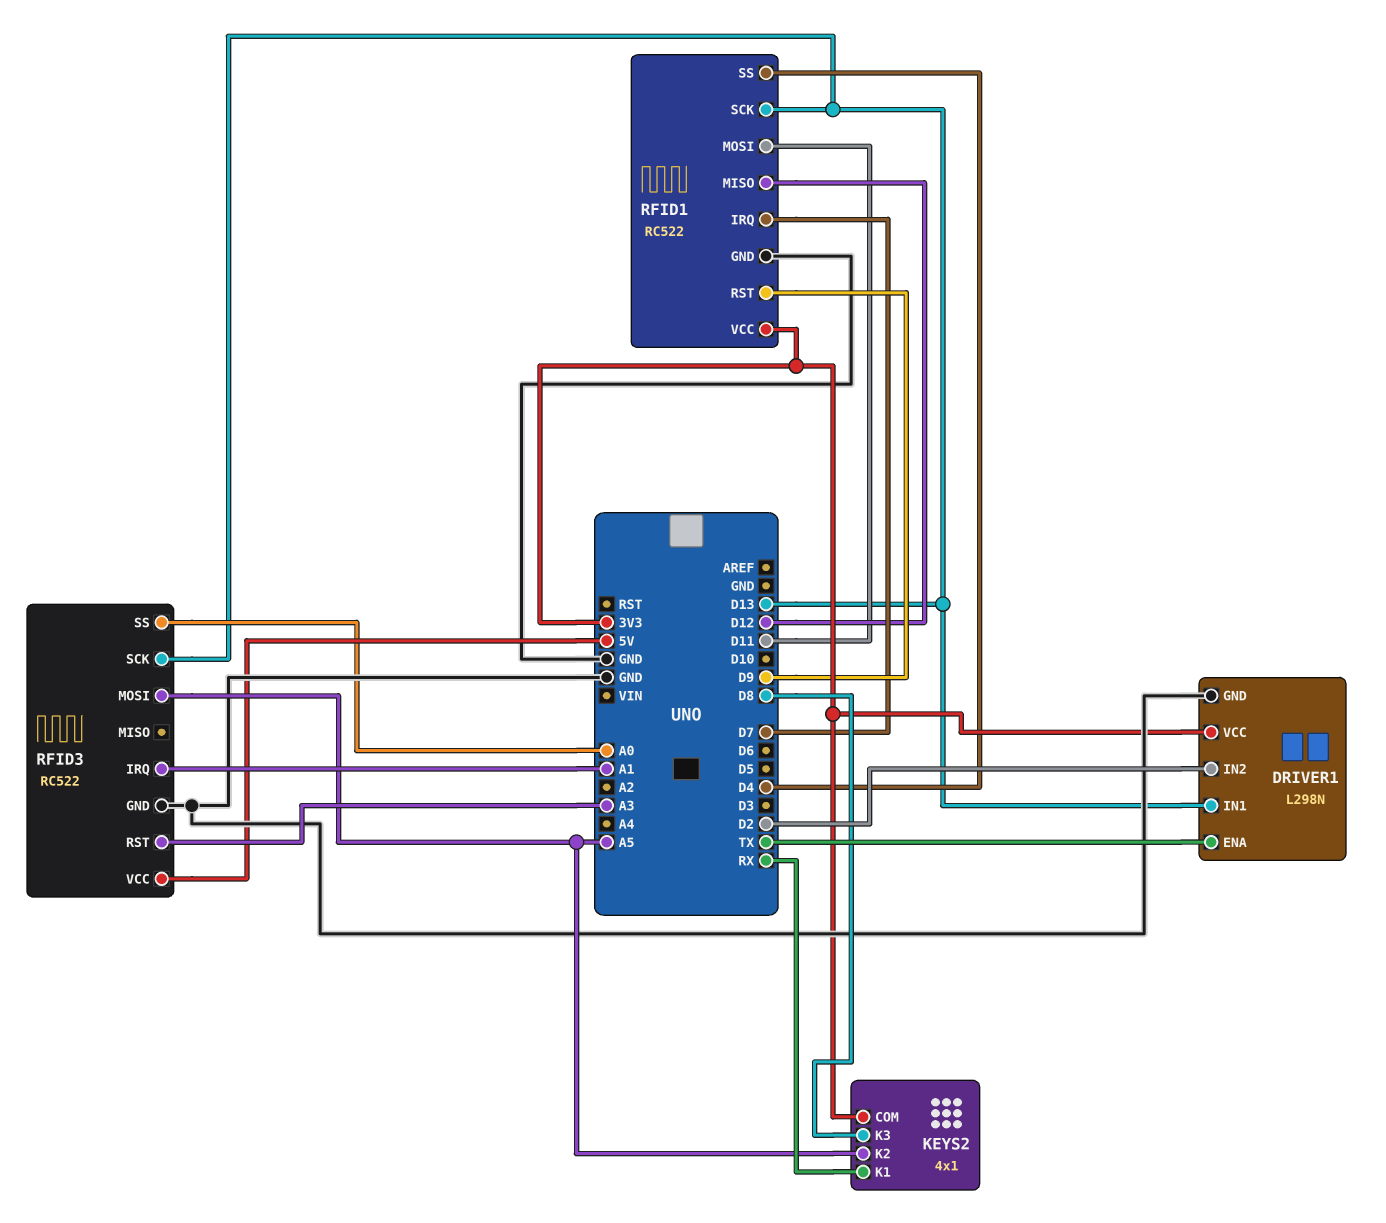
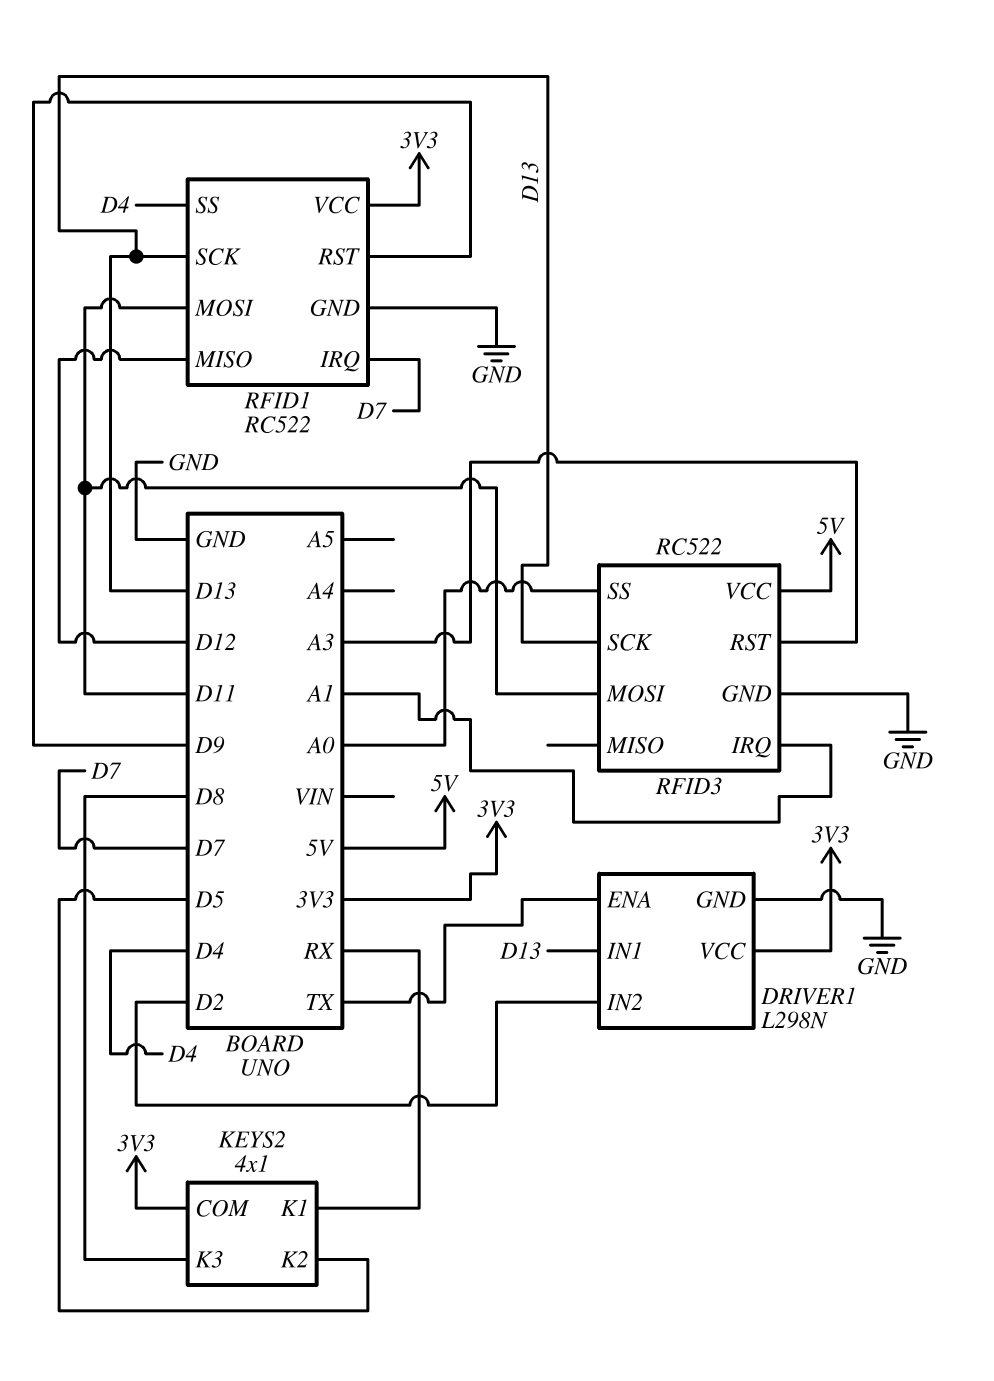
KEYS2 pin K2: A5 -> D5
RFID3 pin MOSI: A5 -> D11

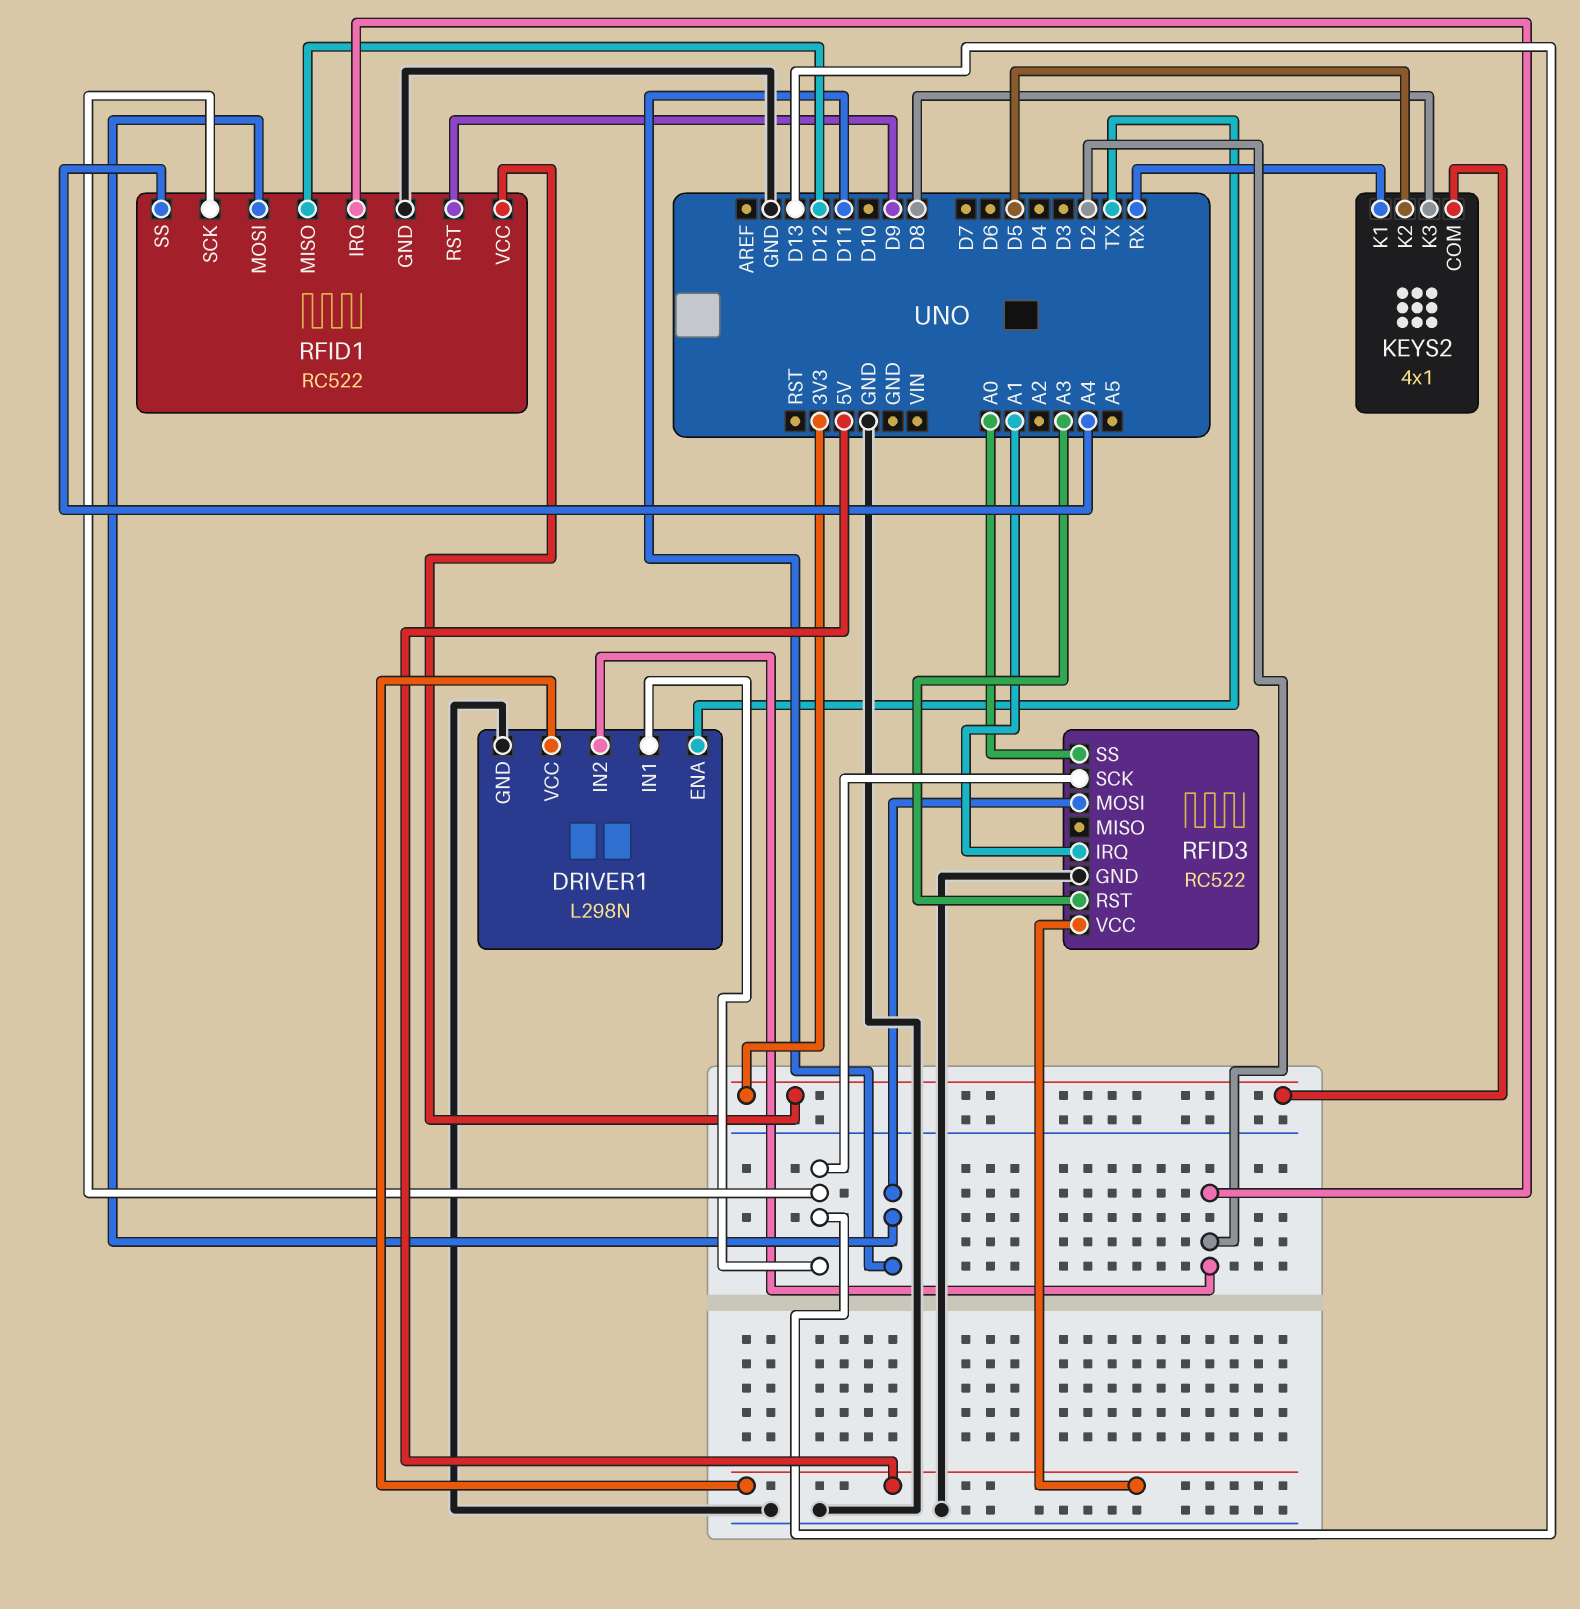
DRIVER1 pin VCC: 3V3 -> 5V
RFID1 pin IRQ: D7 -> D2
RFID1 pin SS: D4 -> A4

